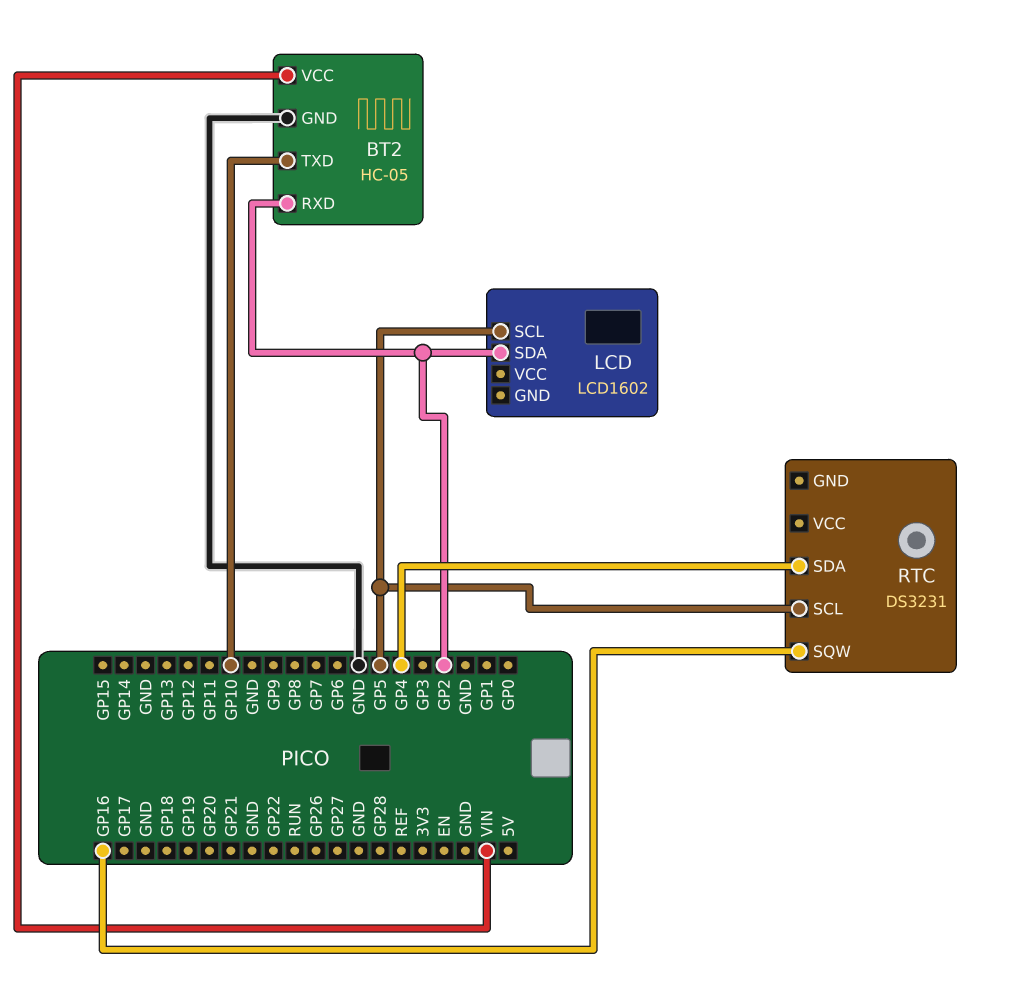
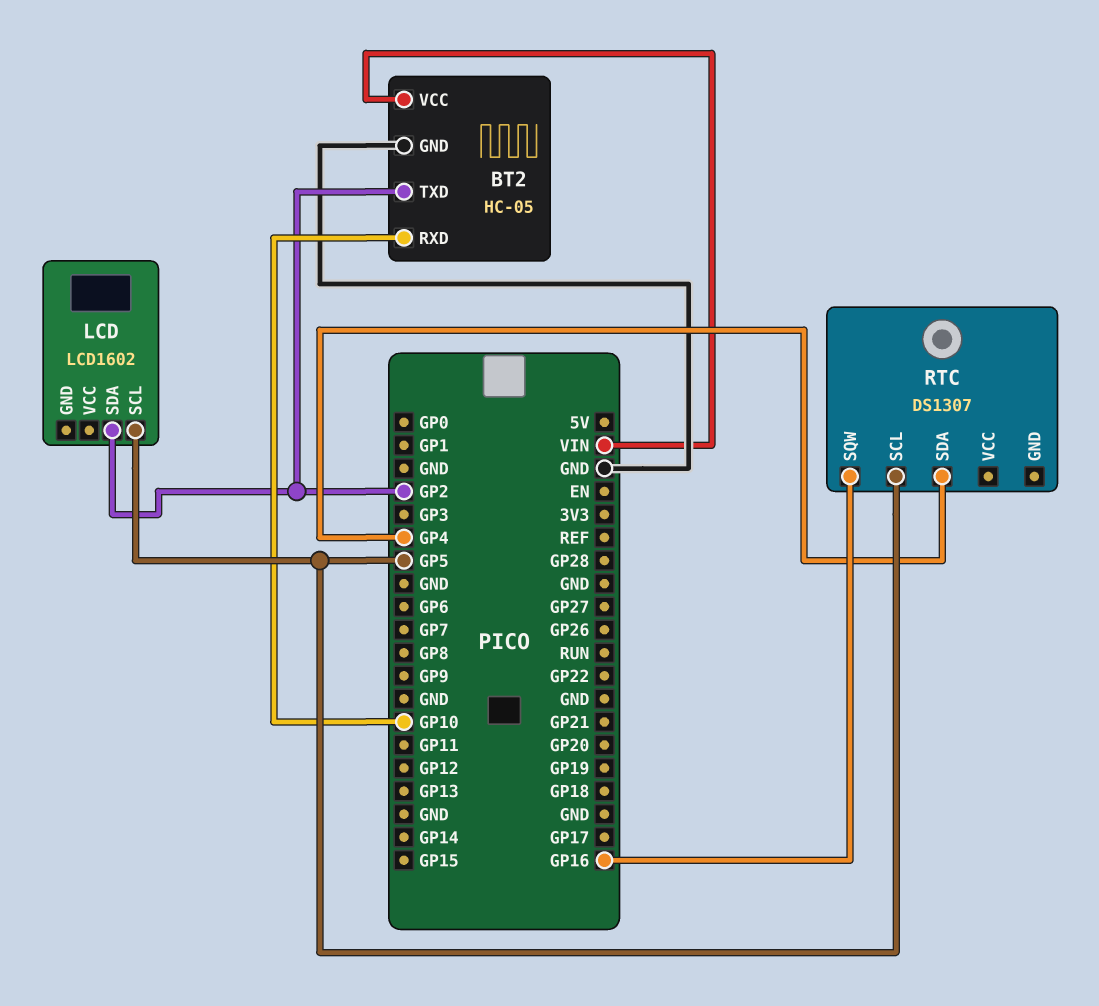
BT2 pin RXD: GP2 -> GP10
BT2 pin TXD: GP10 -> GP2
RTC: DS3231 -> DS1307

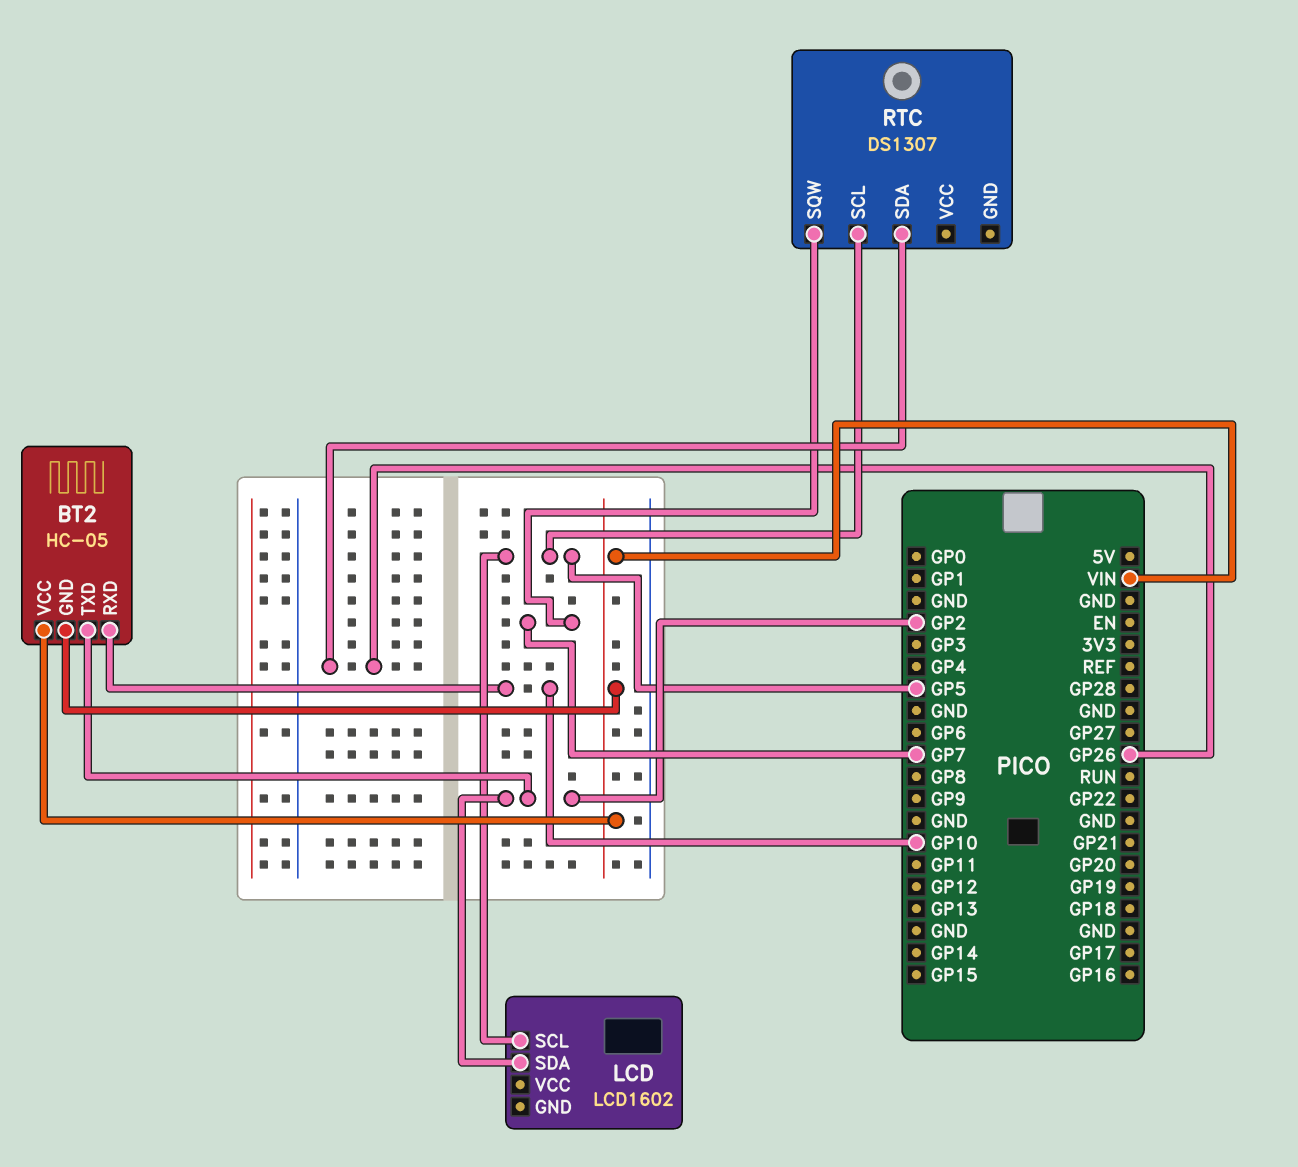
BT2 pin GND: GND -> VIN
RTC pin SDA: GP4 -> GP26
RTC pin SQW: GP16 -> GP7

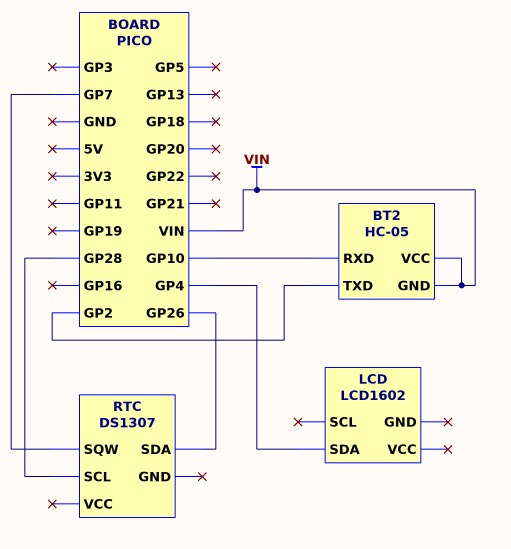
LCD pin SCL: GP5 -> none
LCD pin SDA: GP2 -> GP4
RTC pin SCL: GP5 -> GP28

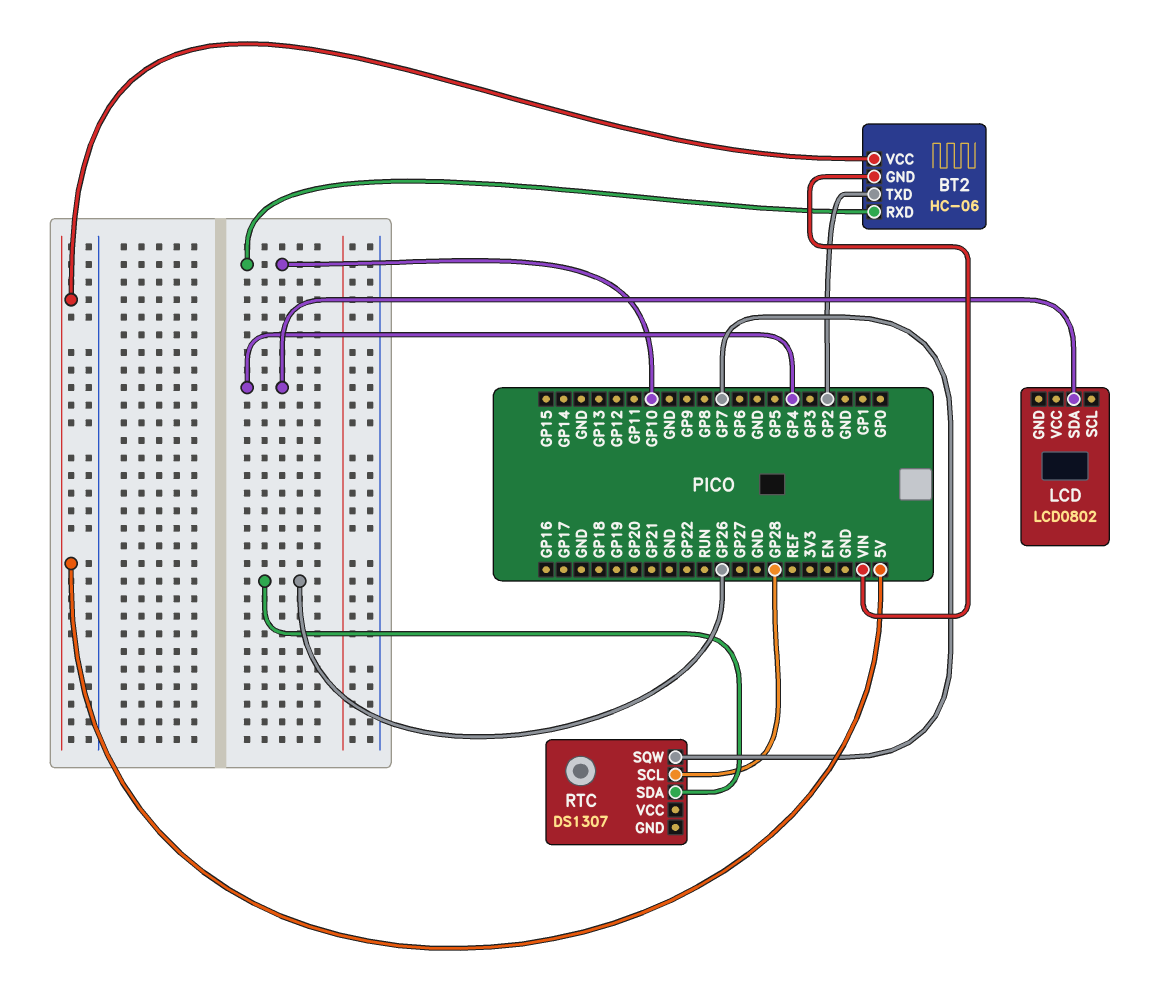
BT2: HC-05 -> HC-06
BT2 pin VCC: VIN -> 5V
LCD: LCD1602 -> LCD0802

